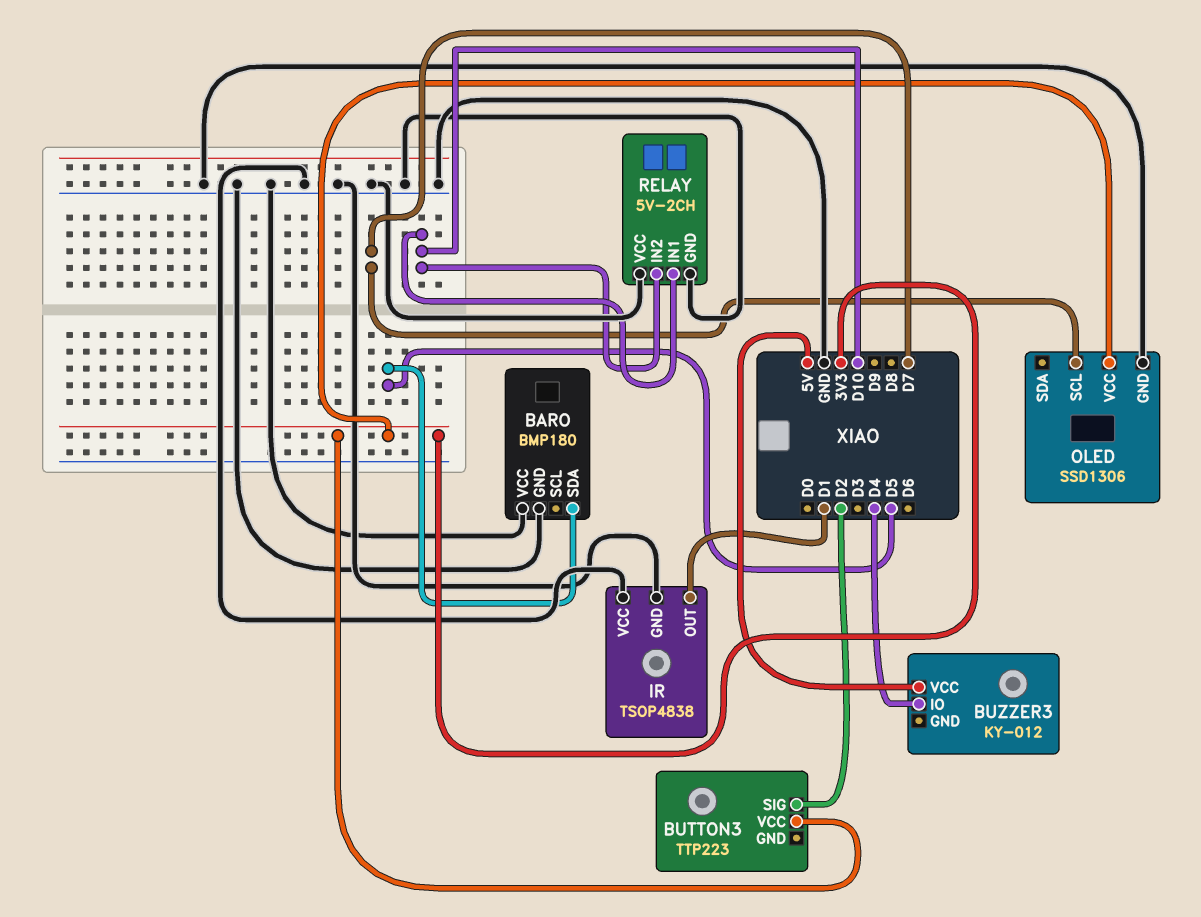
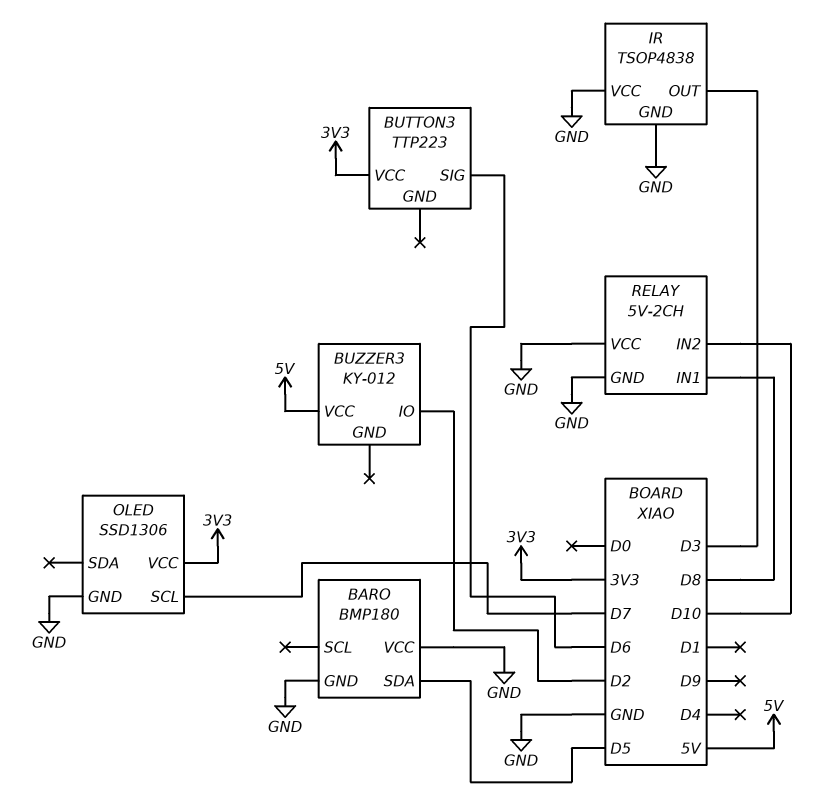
BUTTON3 pin SIG: D2 -> D6
BUZZER3 pin IO: D4 -> D2
IR pin OUT: D1 -> D3
RELAY pin IN1: D10 -> D8

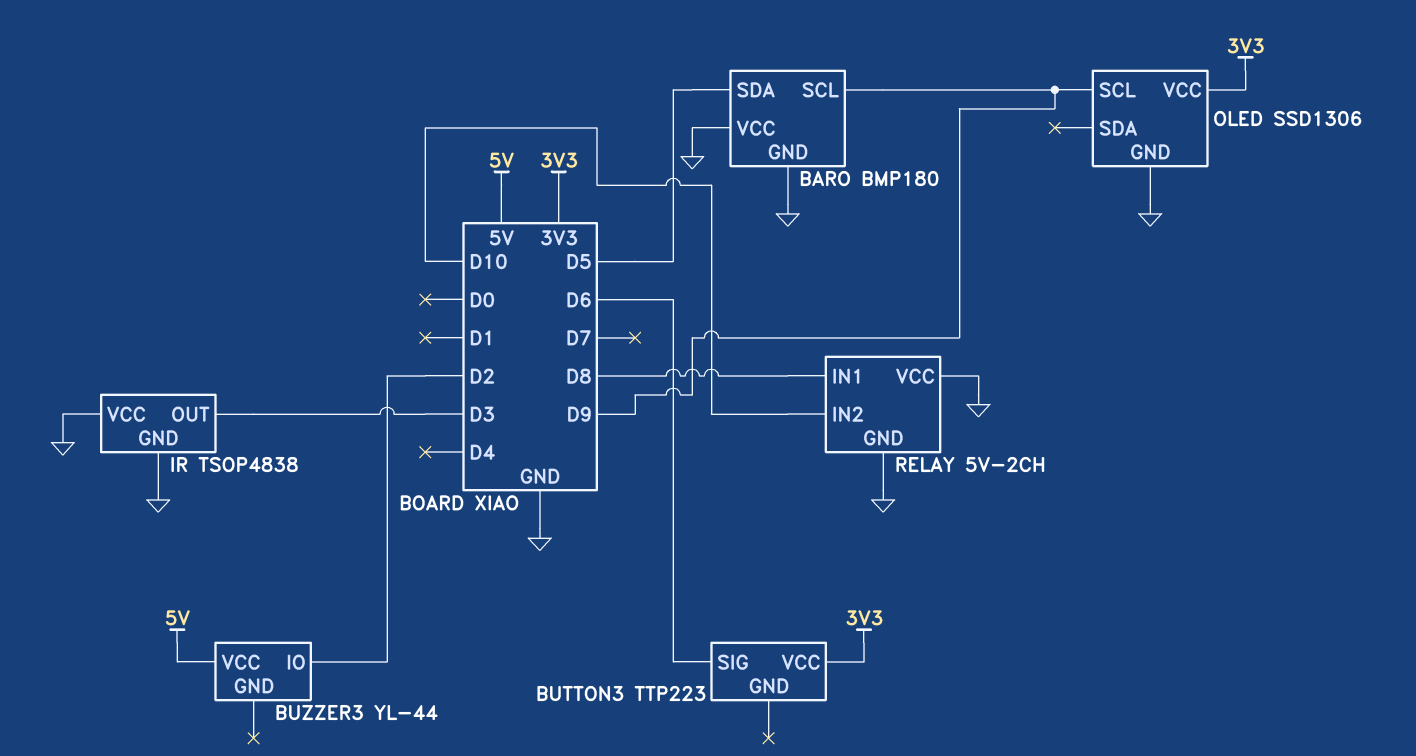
BARO pin SCL: none -> D9
BUZZER3: KY-012 -> YL-44
OLED pin SCL: D7 -> D9

